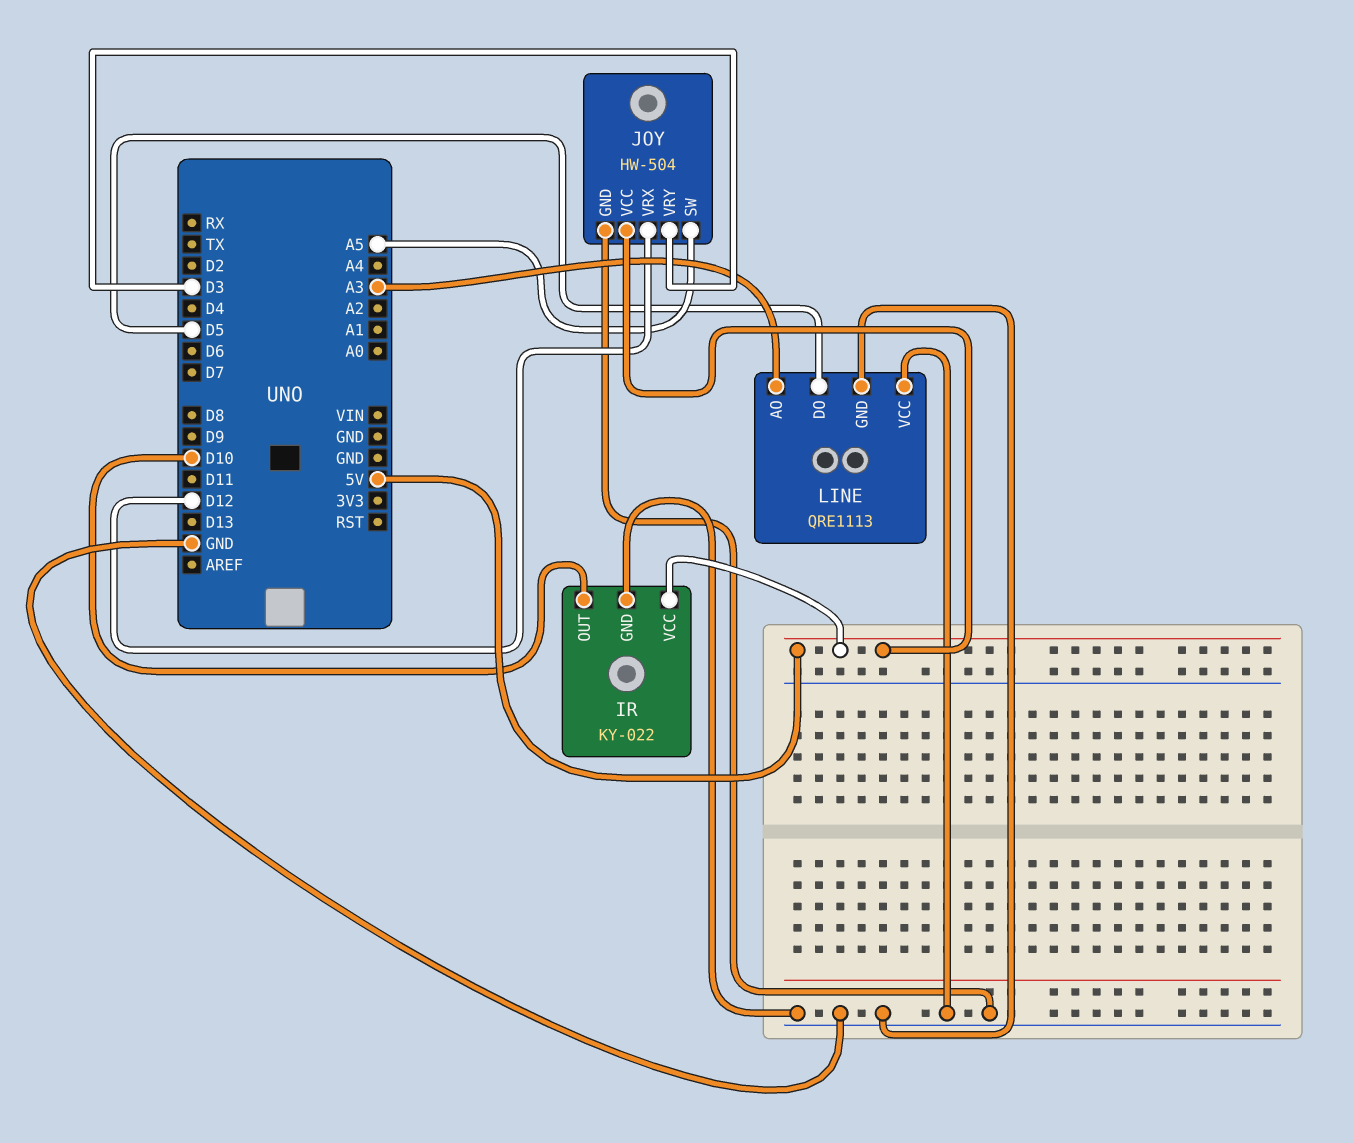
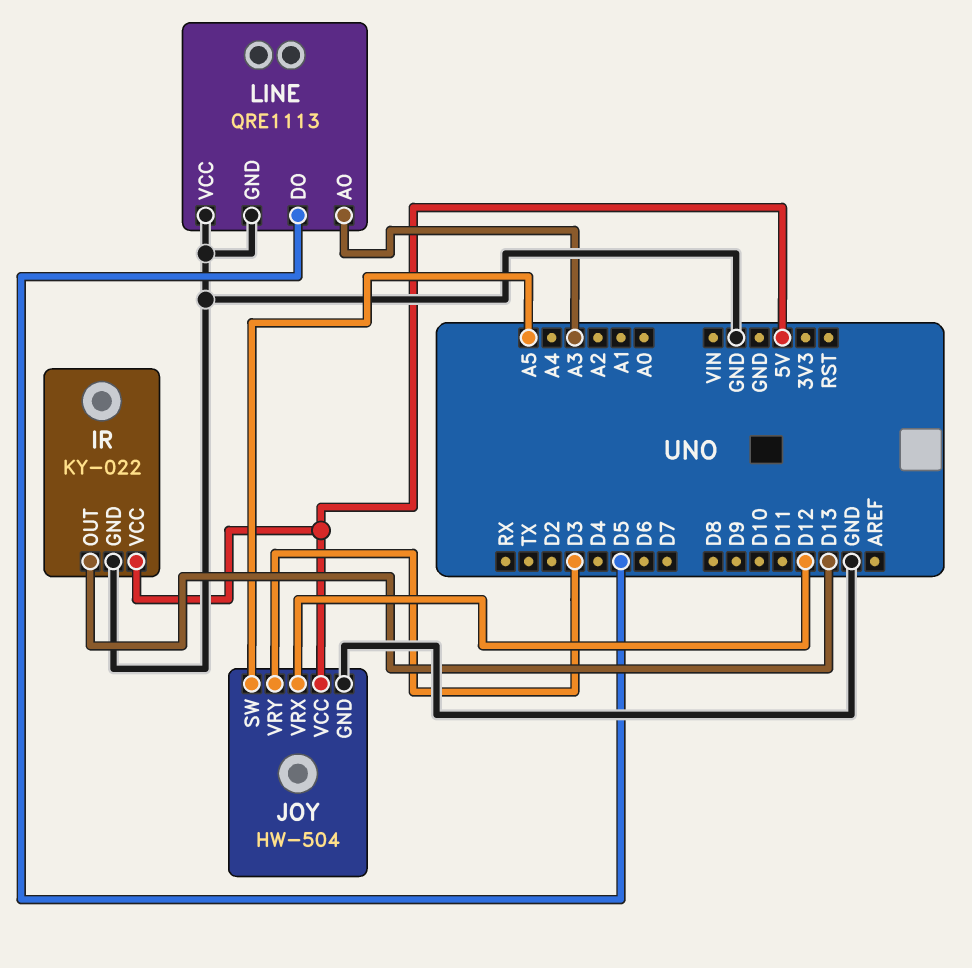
IR pin OUT: D10 -> D13

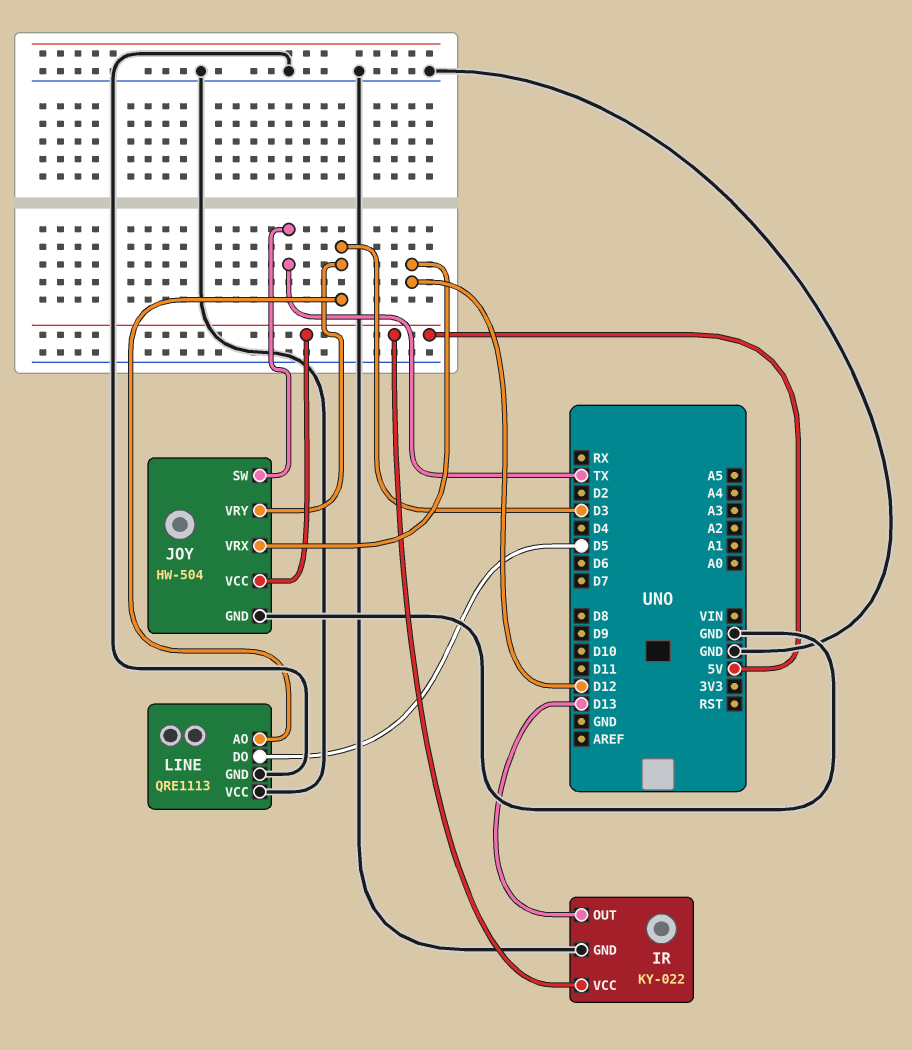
JOY pin SW: A5 -> TX
LINE pin AO: A3 -> D3

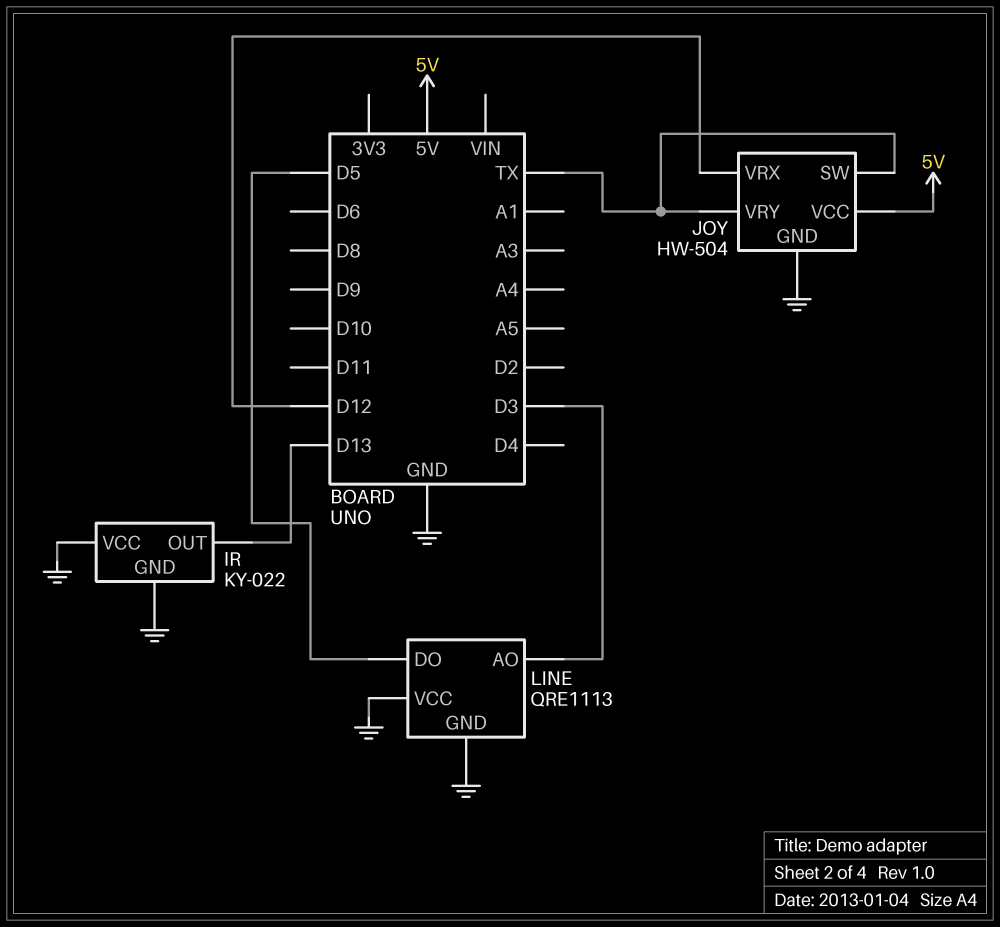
IR pin VCC: 5V -> GND
JOY pin VRY: D3 -> TX

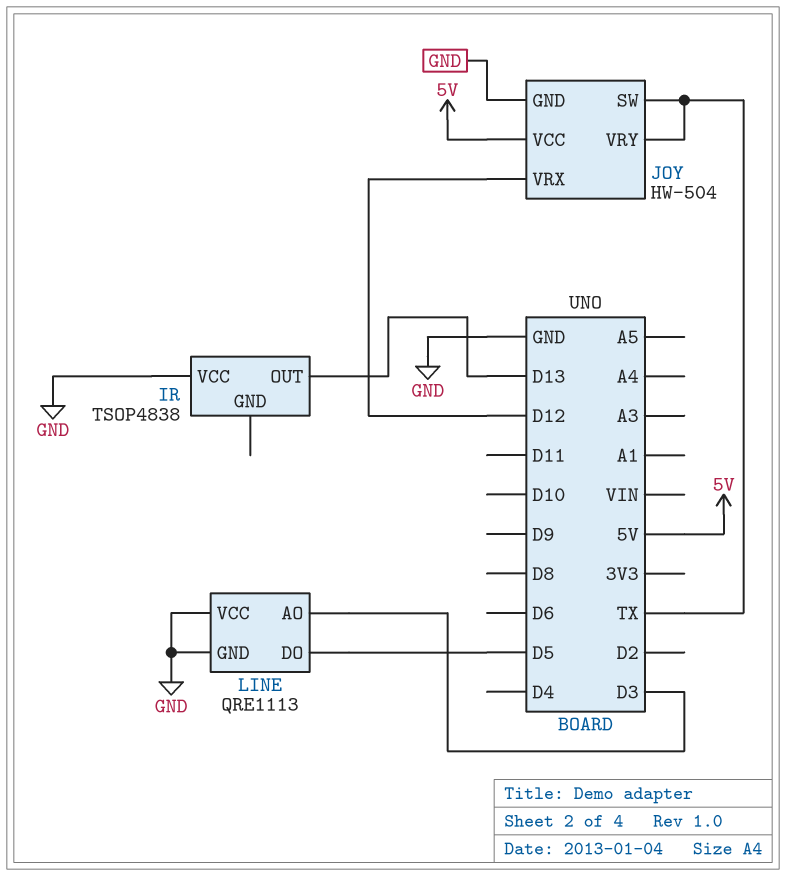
IR: KY-022 -> TSOP4838
IR pin GND: GND -> none

